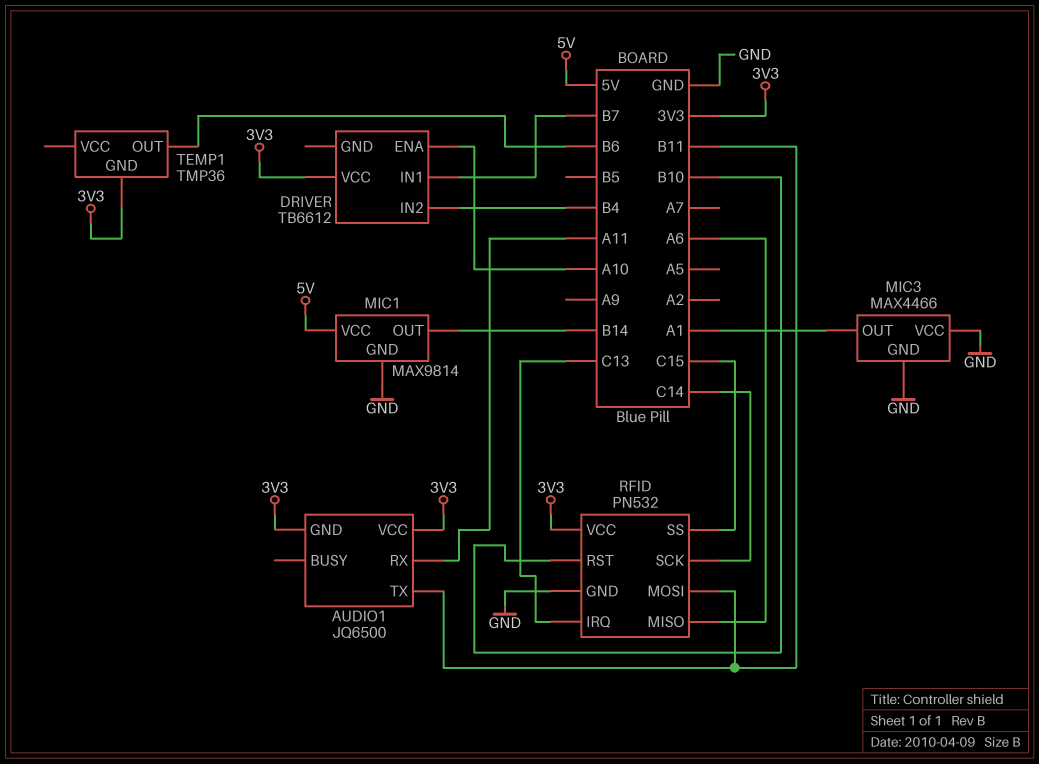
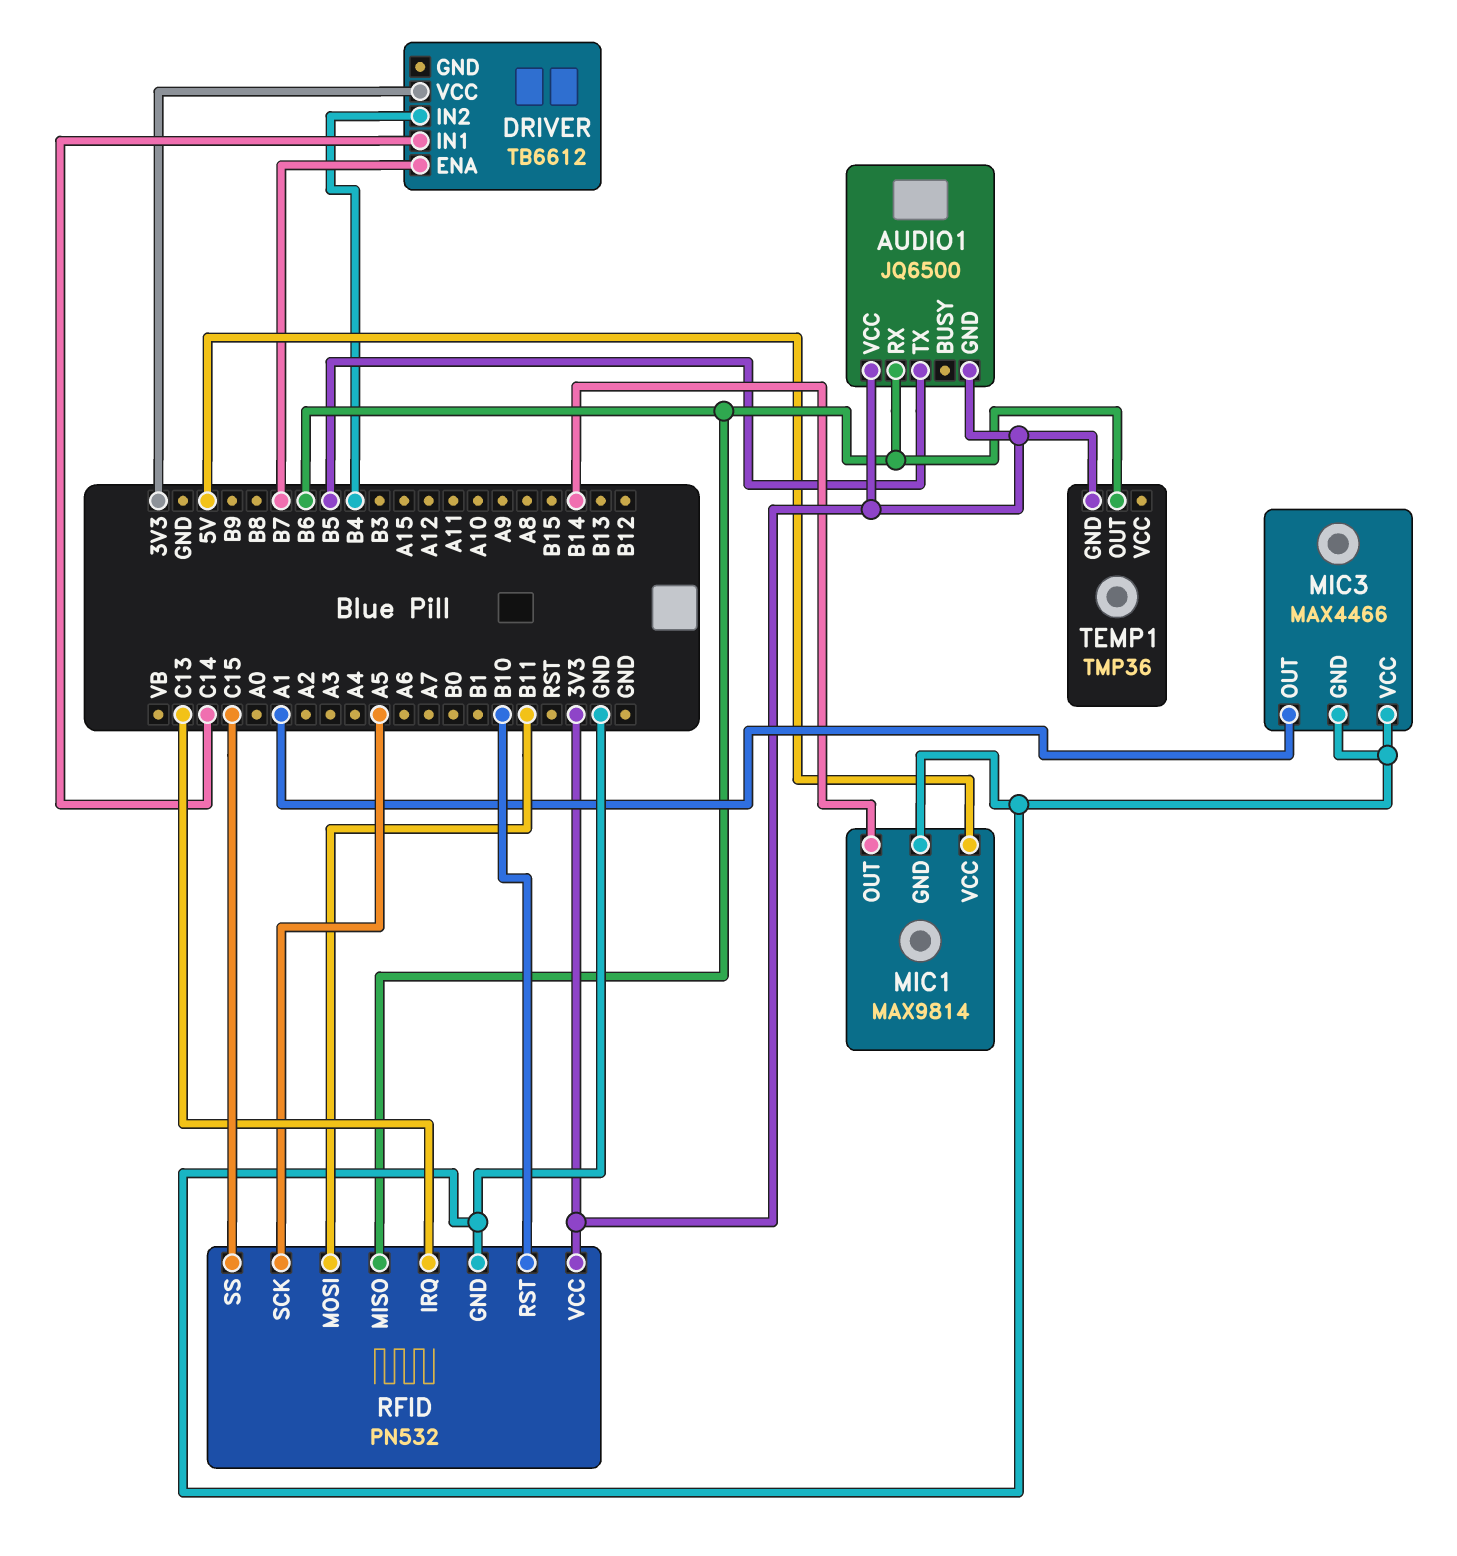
AUDIO1 pin RX: A11 -> B6
AUDIO1 pin TX: B11 -> B5
DRIVER pin ENA: A10 -> B7
DRIVER pin IN1: B7 -> C14
RFID pin MISO: A6 -> B6
RFID pin SCK: C14 -> A5

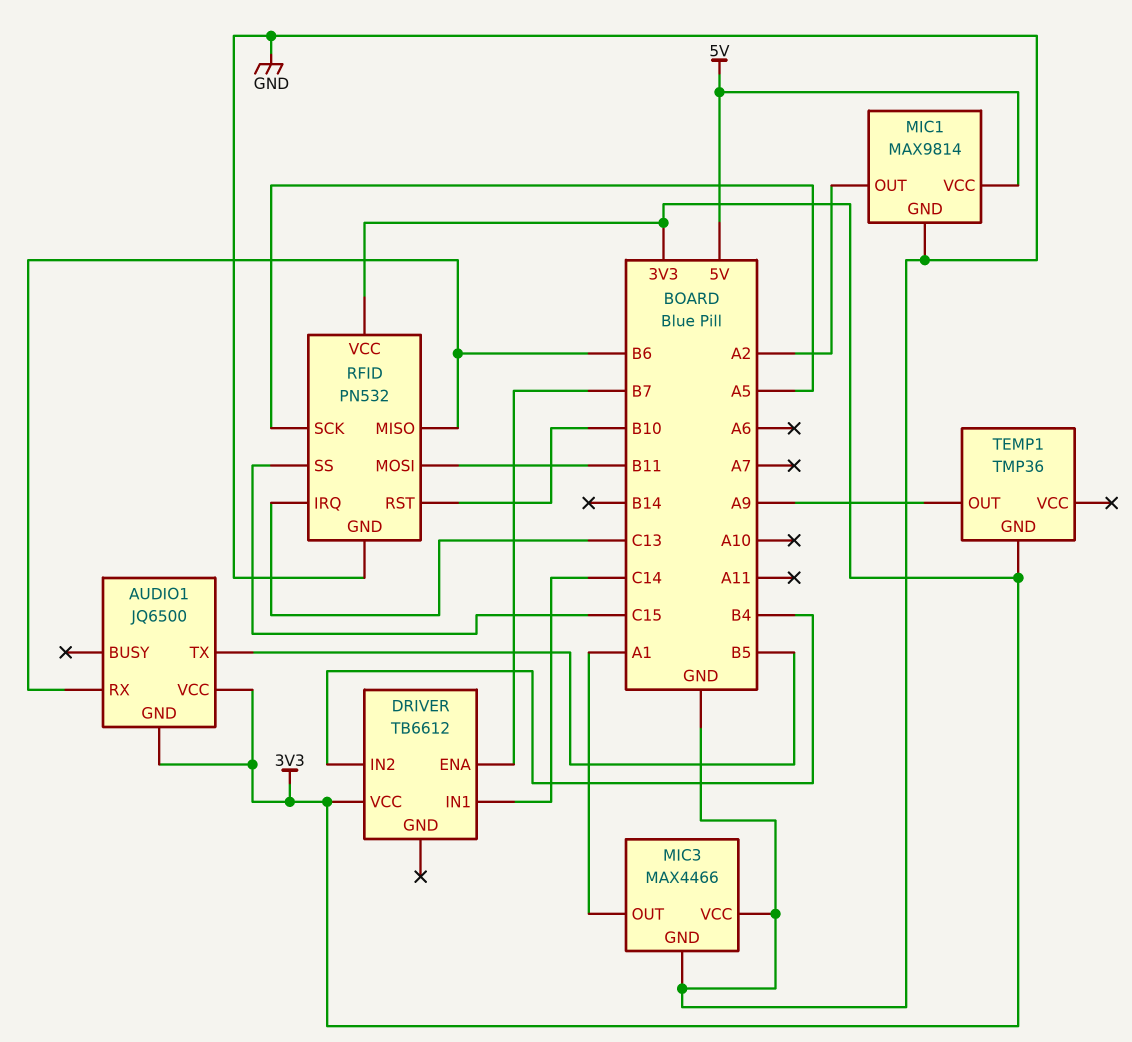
MIC1 pin OUT: B14 -> A2
TEMP1 pin OUT: B6 -> A9

